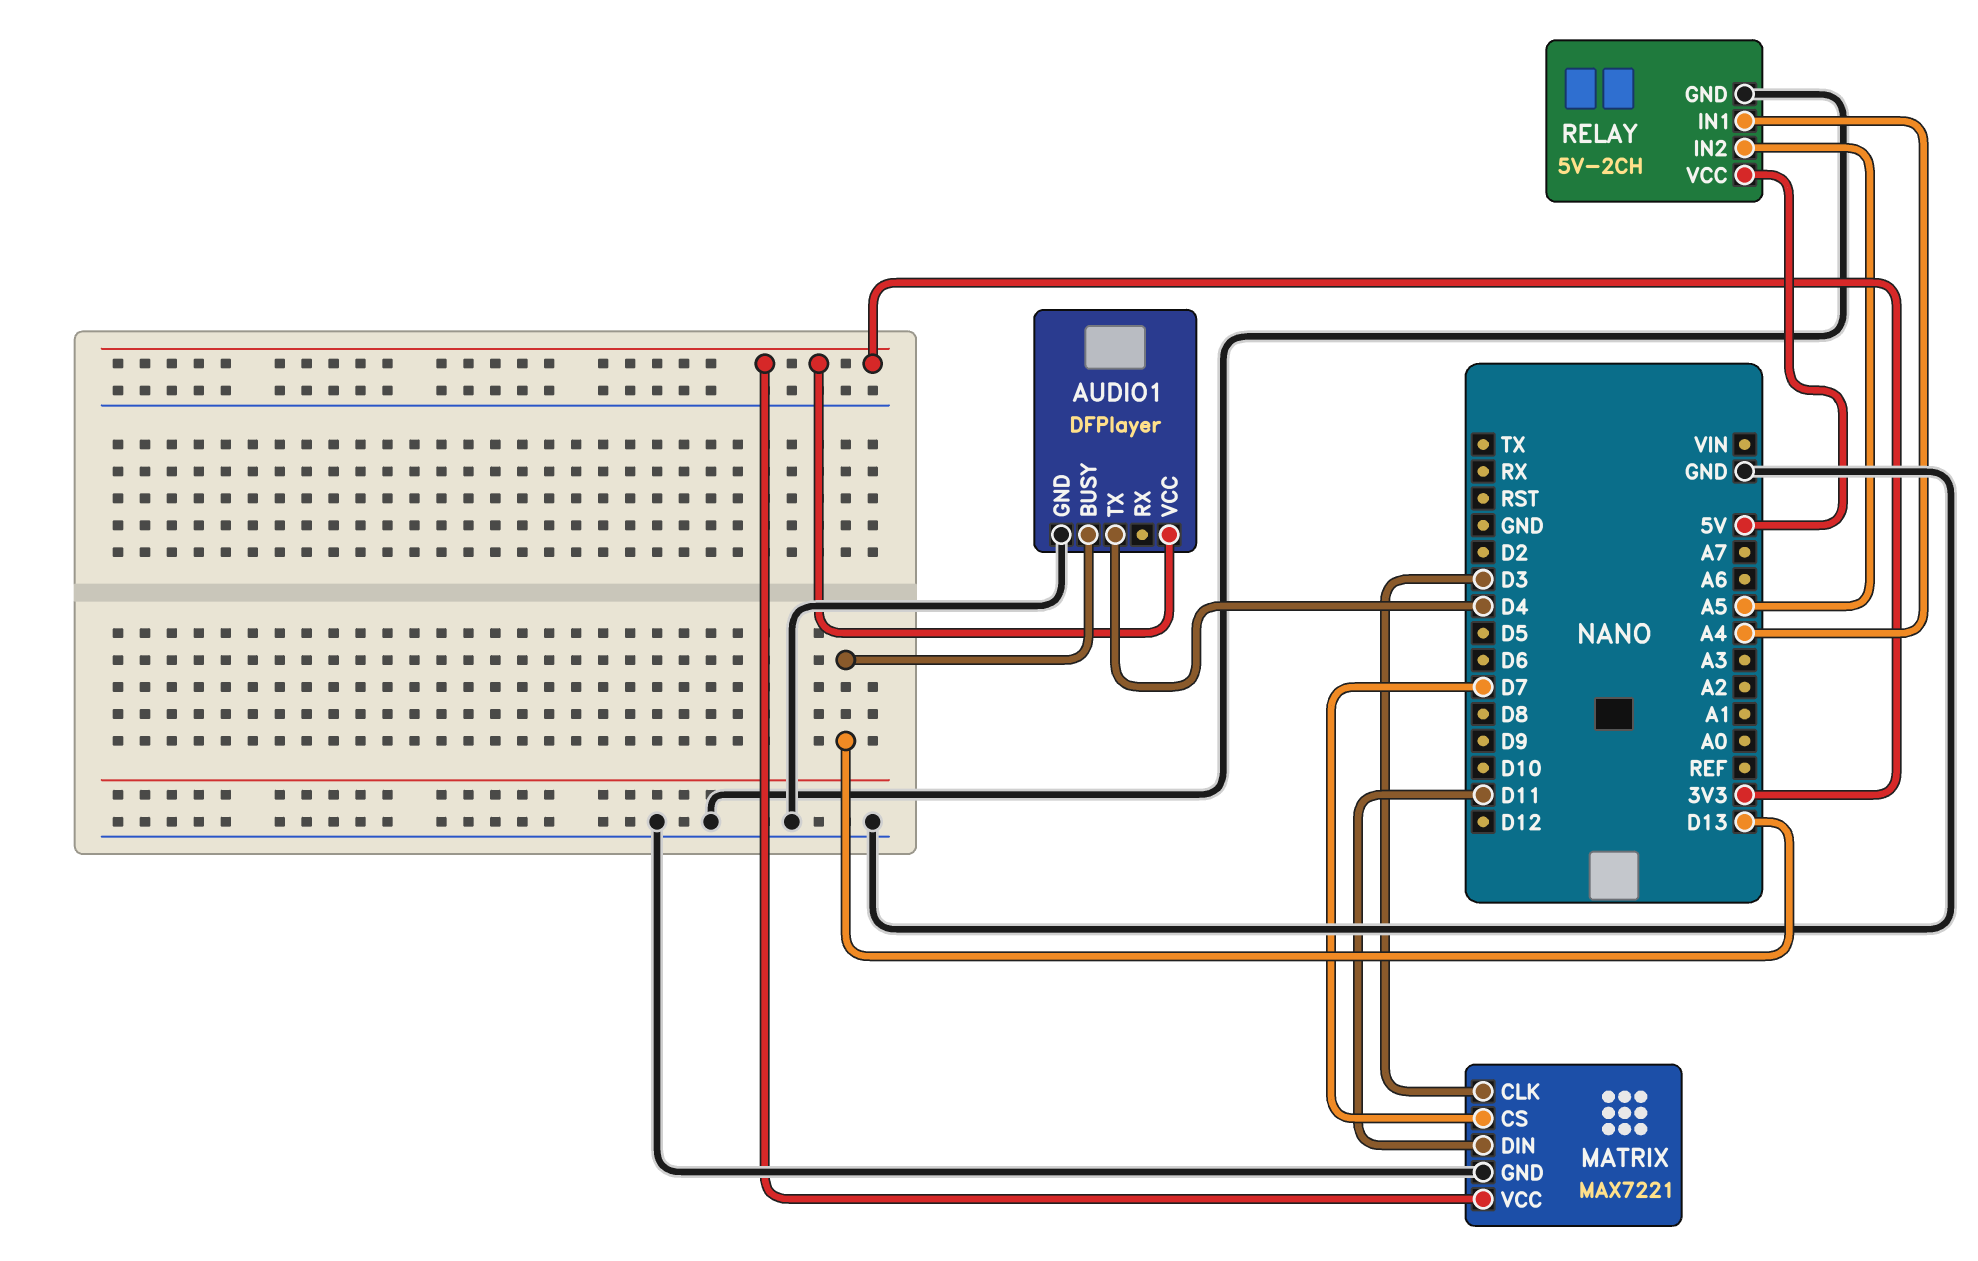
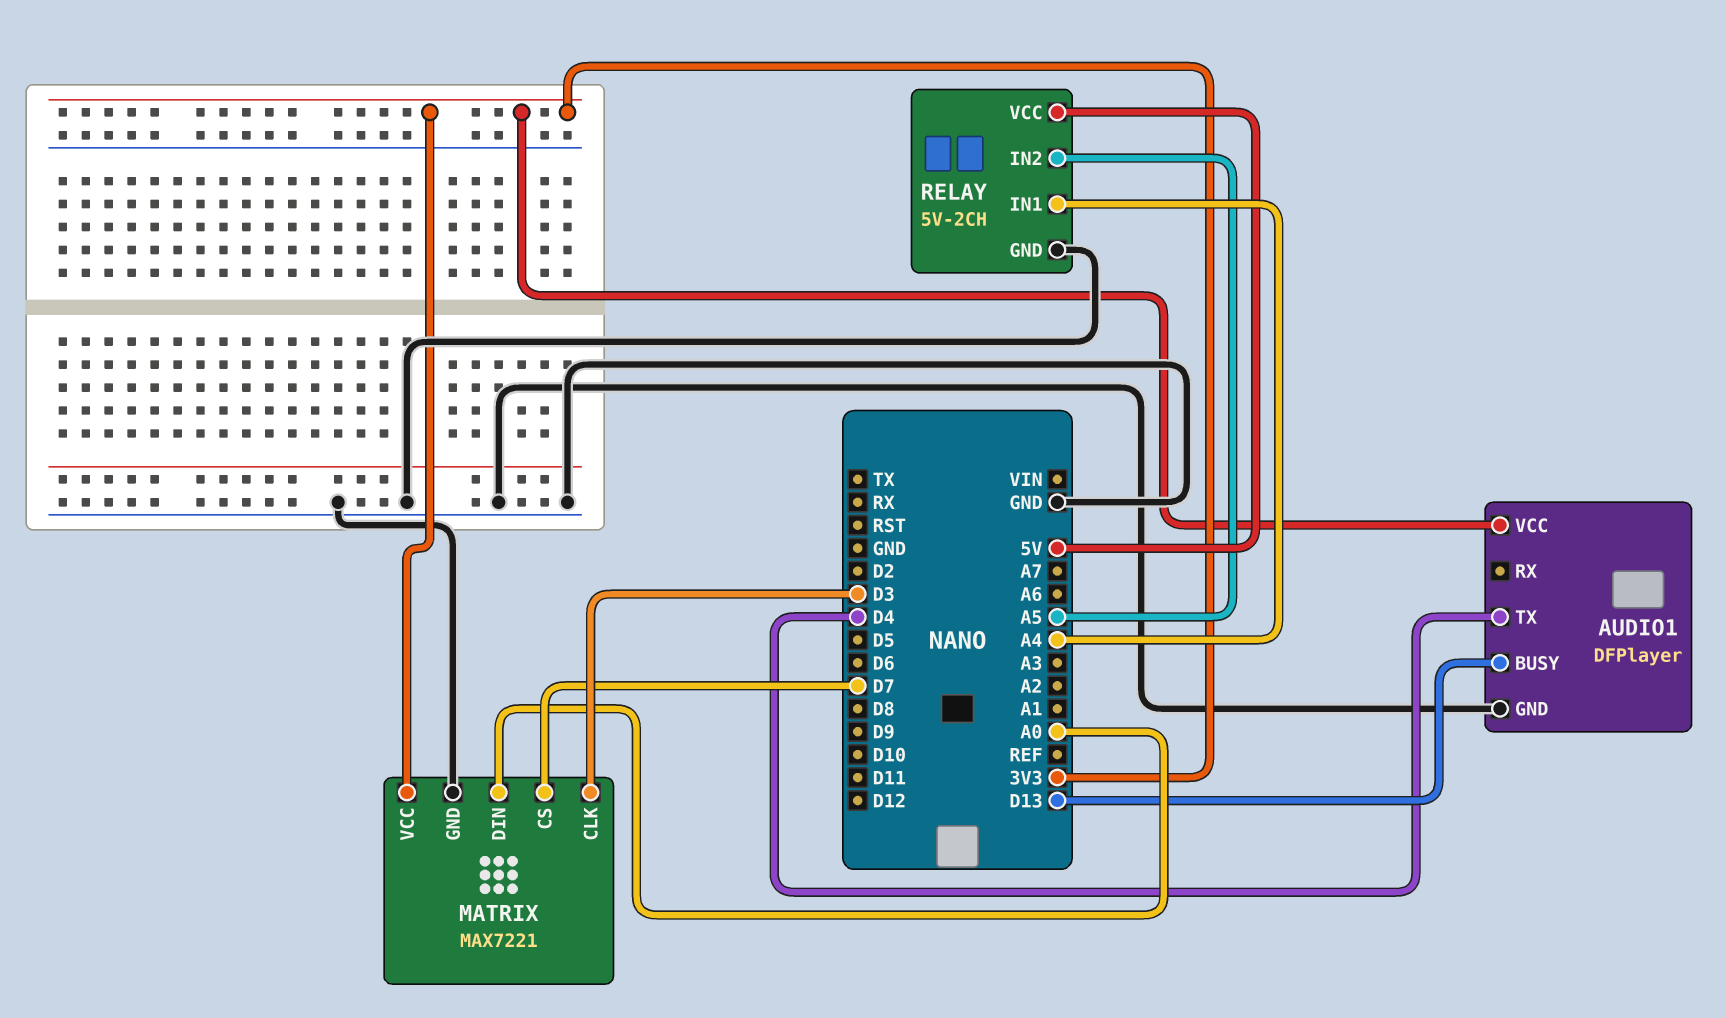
MATRIX pin DIN: D11 -> A0

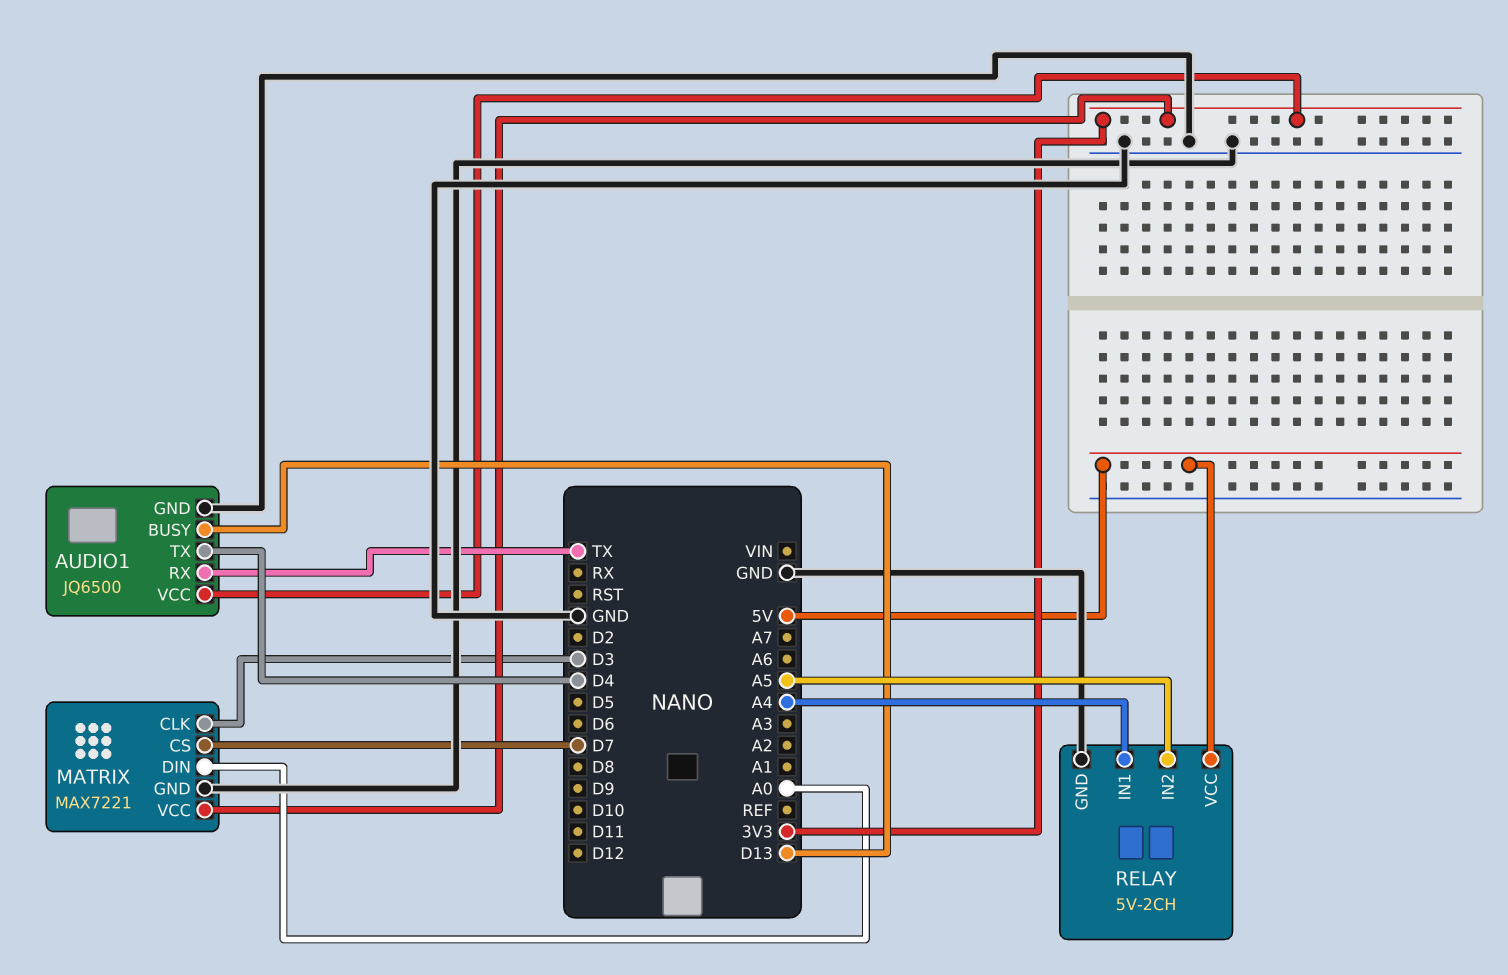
AUDIO1: DFPlayer -> JQ6500
AUDIO1 pin RX: none -> TX

